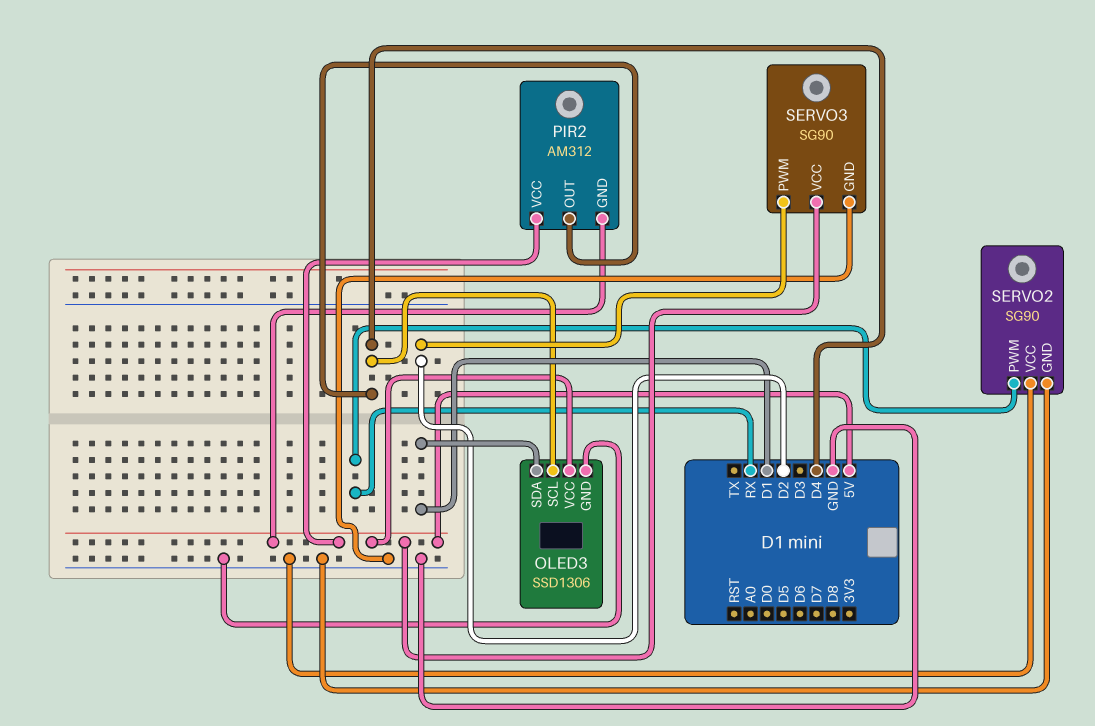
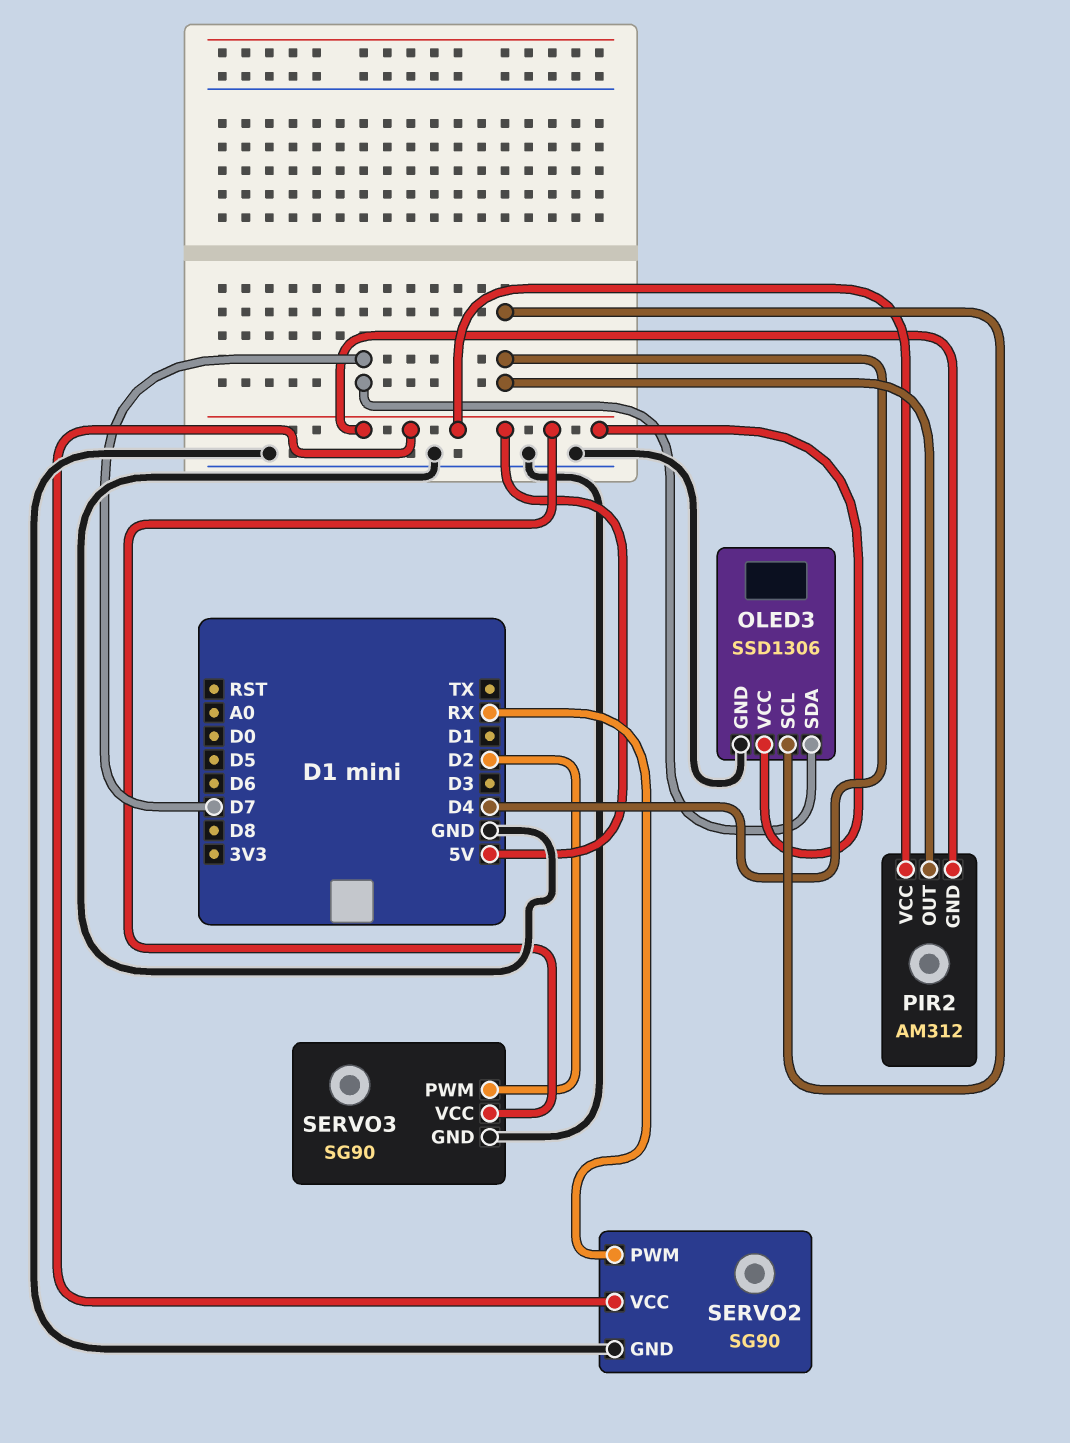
OLED3 pin SDA: D1 -> D7
SERVO2 pin VCC: GND -> 5V

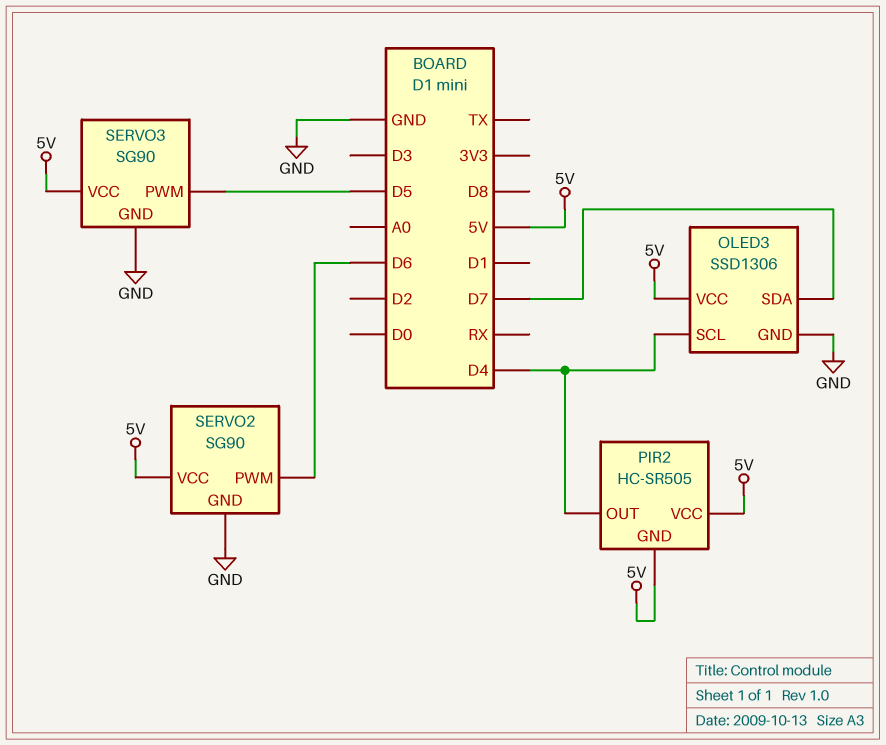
PIR2: AM312 -> HC-SR505
SERVO2 pin PWM: RX -> D6
SERVO3 pin PWM: D2 -> D5

